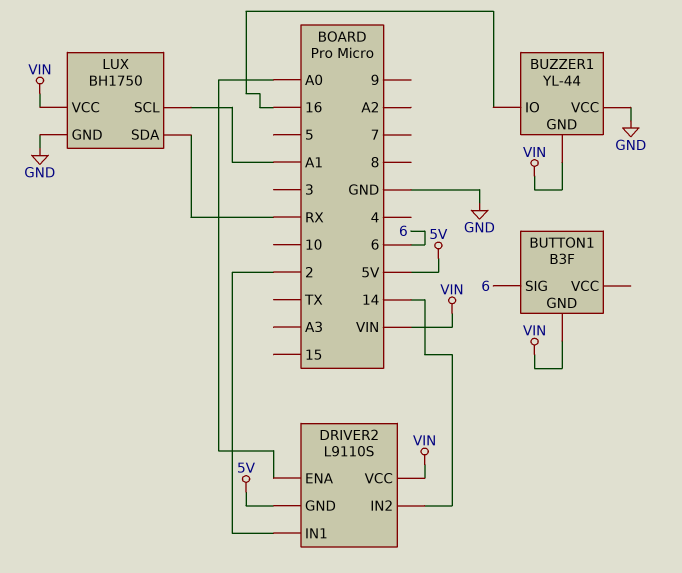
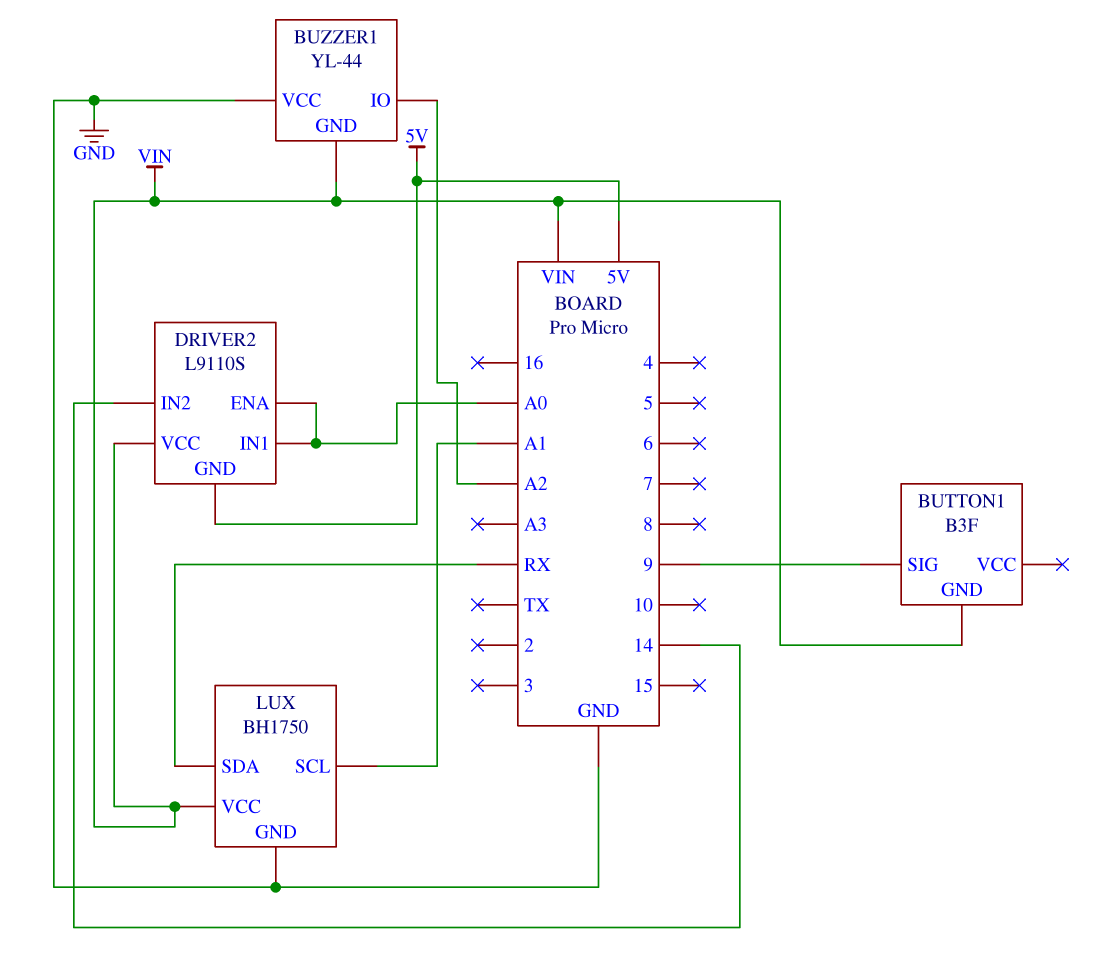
BUTTON1 pin SIG: 6 -> 9
BUZZER1 pin IO: 16 -> A2
DRIVER2 pin IN1: 2 -> A0

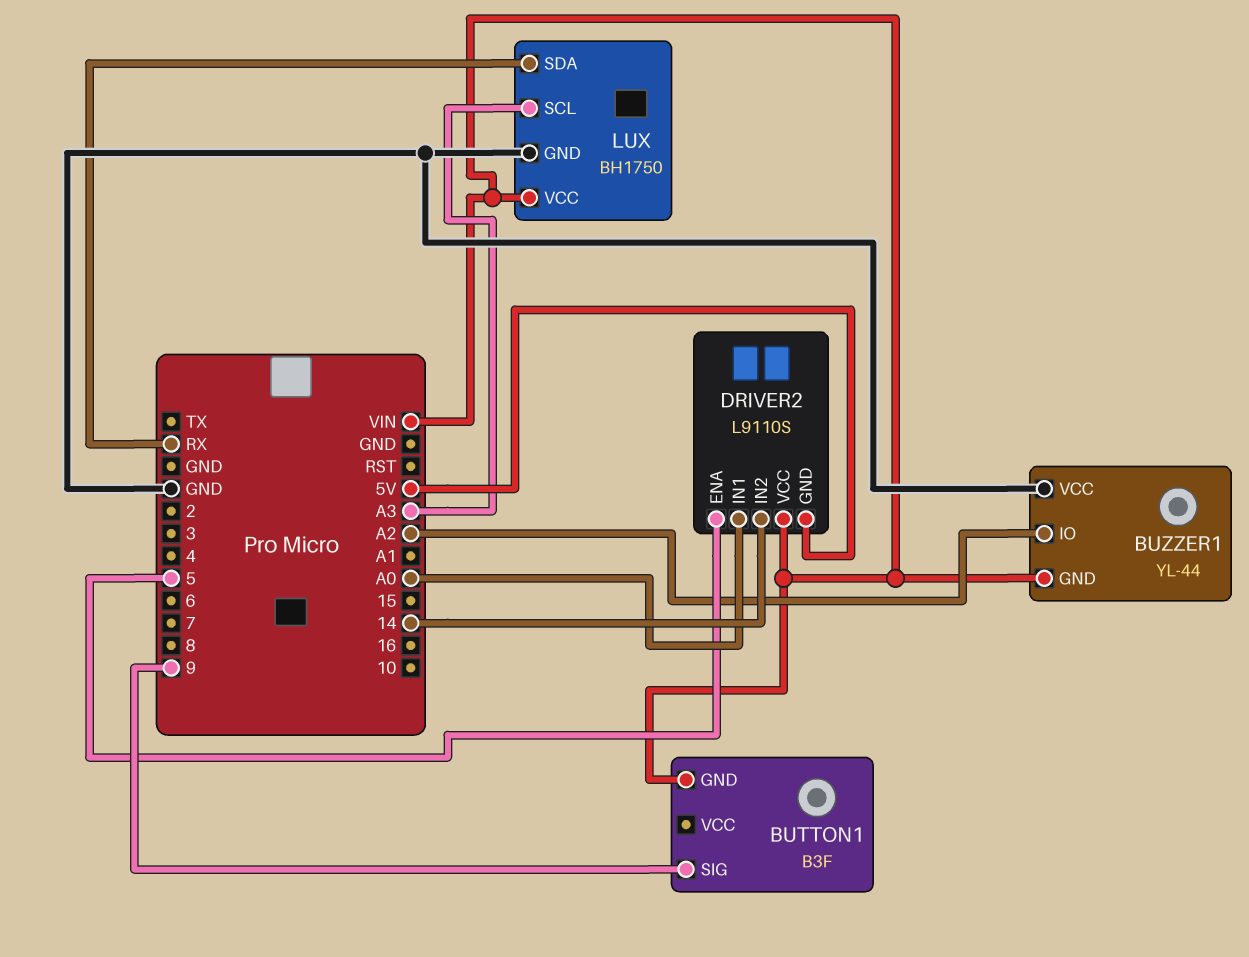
DRIVER2 pin ENA: A0 -> 5
LUX pin SCL: A1 -> A3

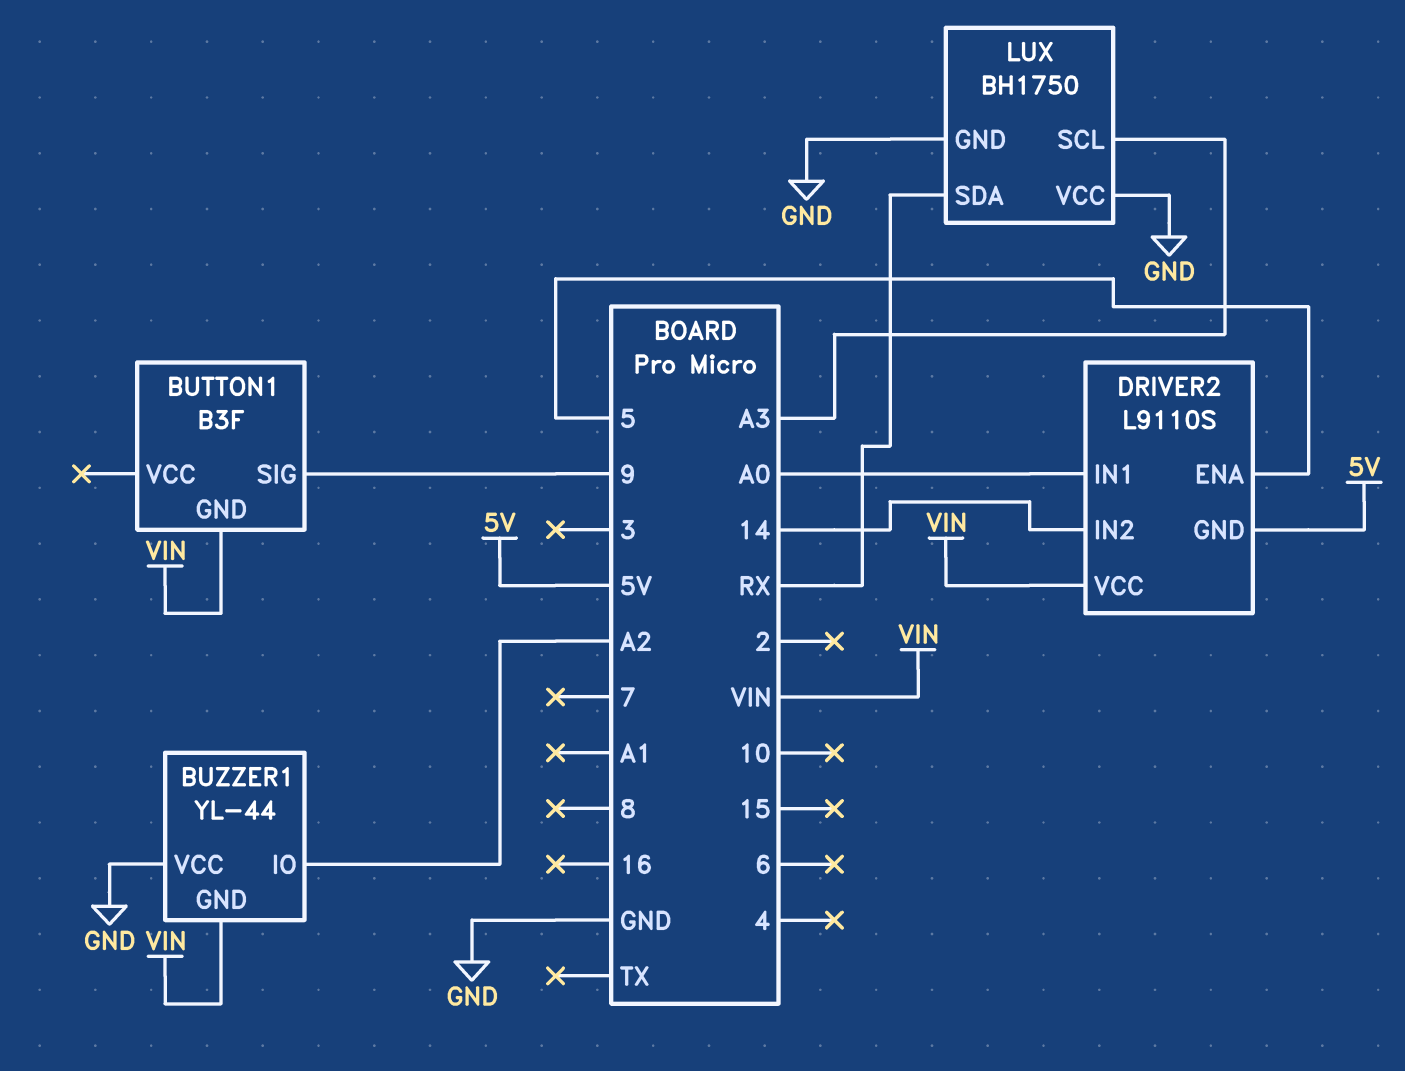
LUX pin VCC: VIN -> GND

